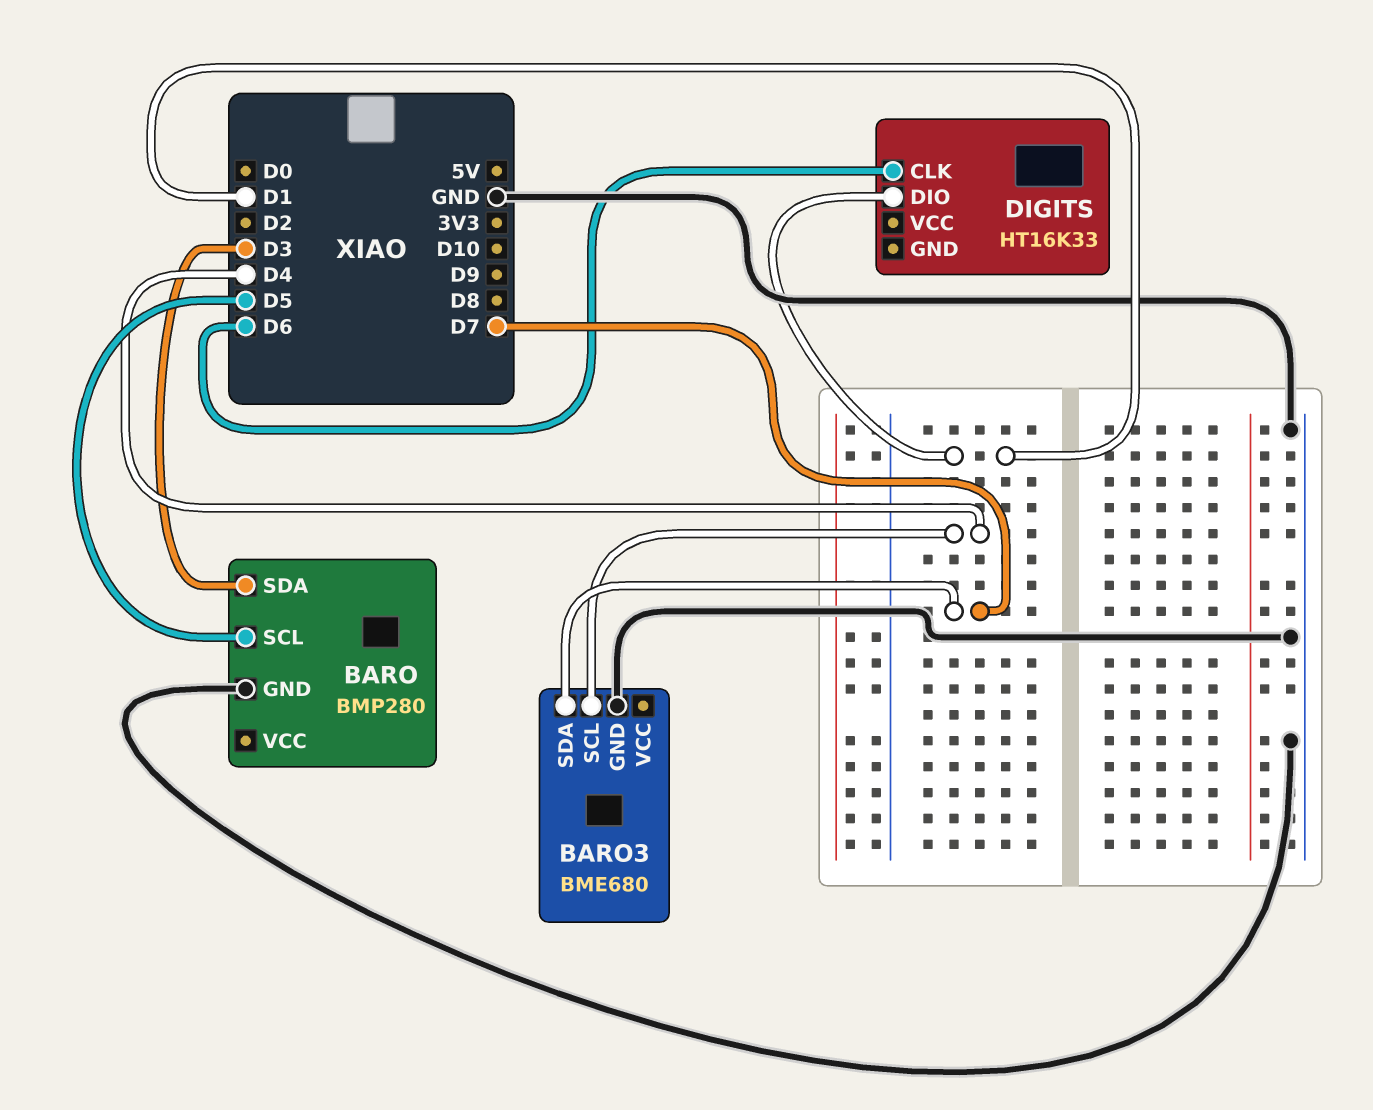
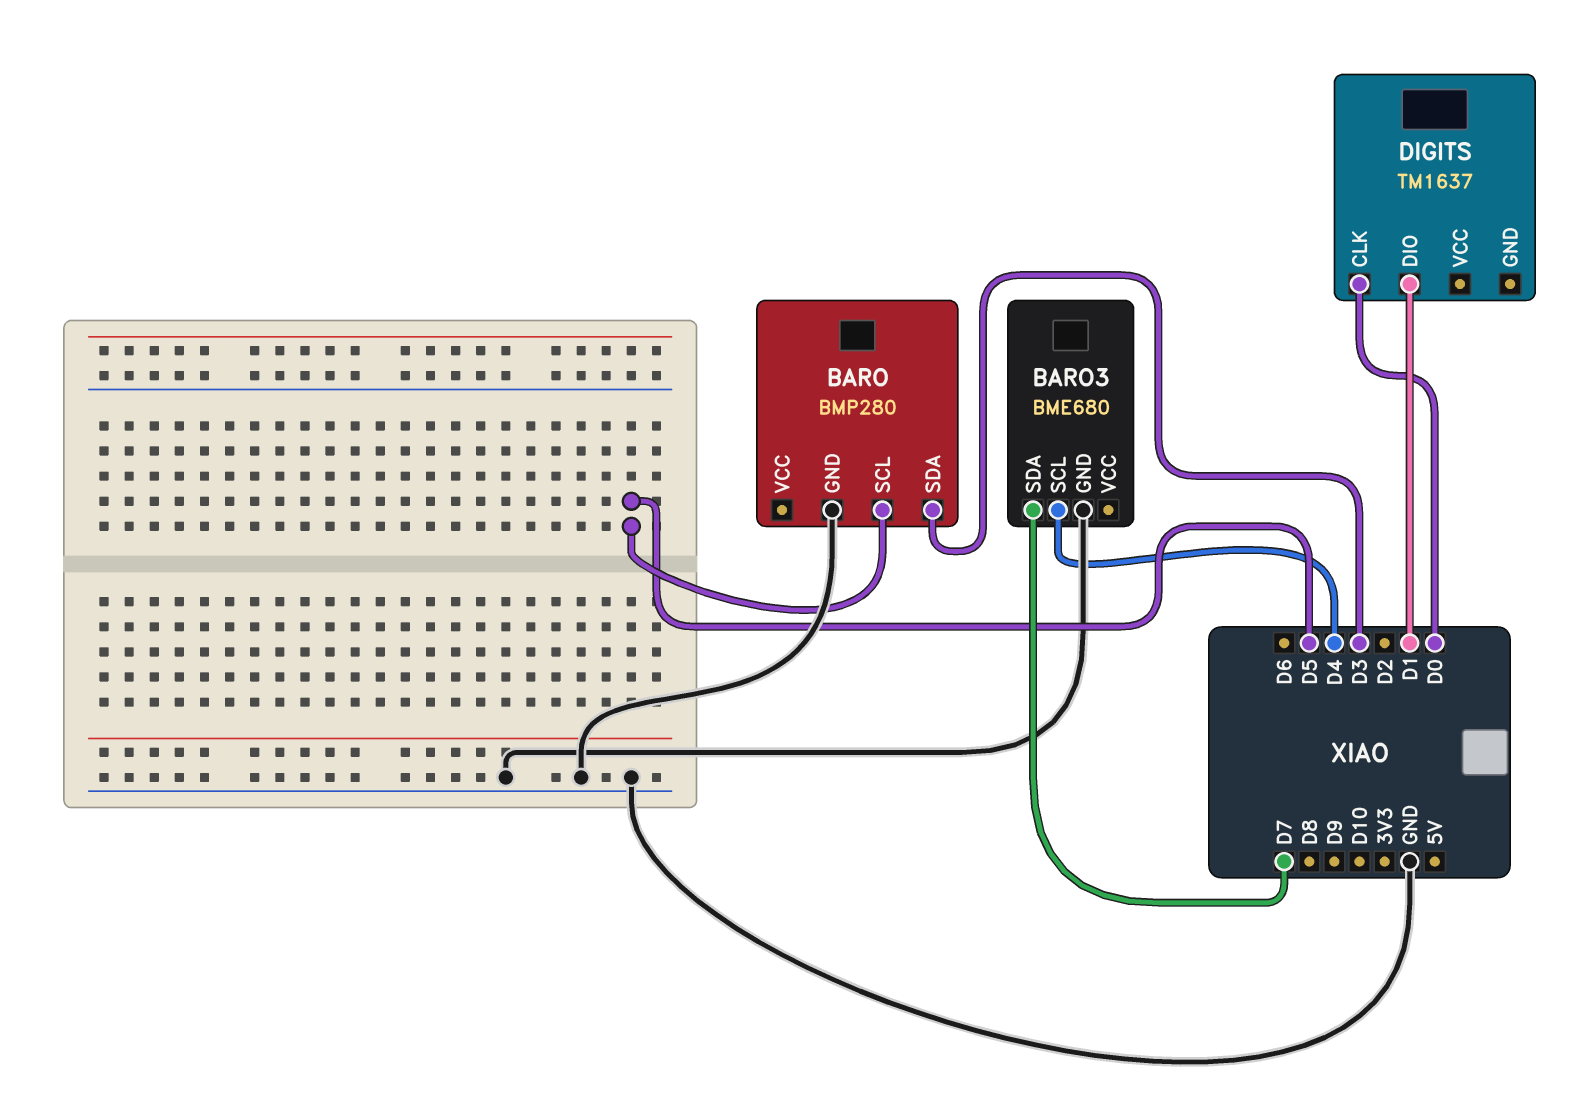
DIGITS: HT16K33 -> TM1637
DIGITS pin CLK: D6 -> D0

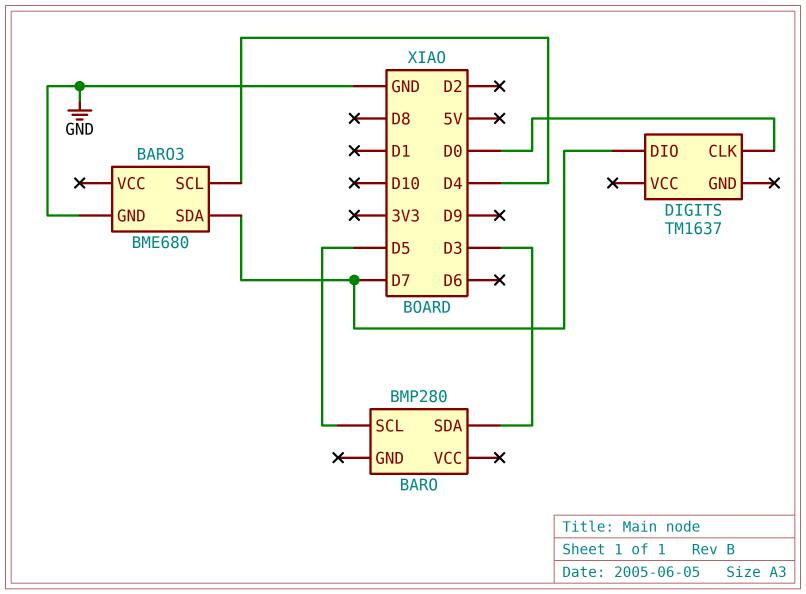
BARO pin GND: GND -> none
DIGITS pin DIO: D1 -> D7

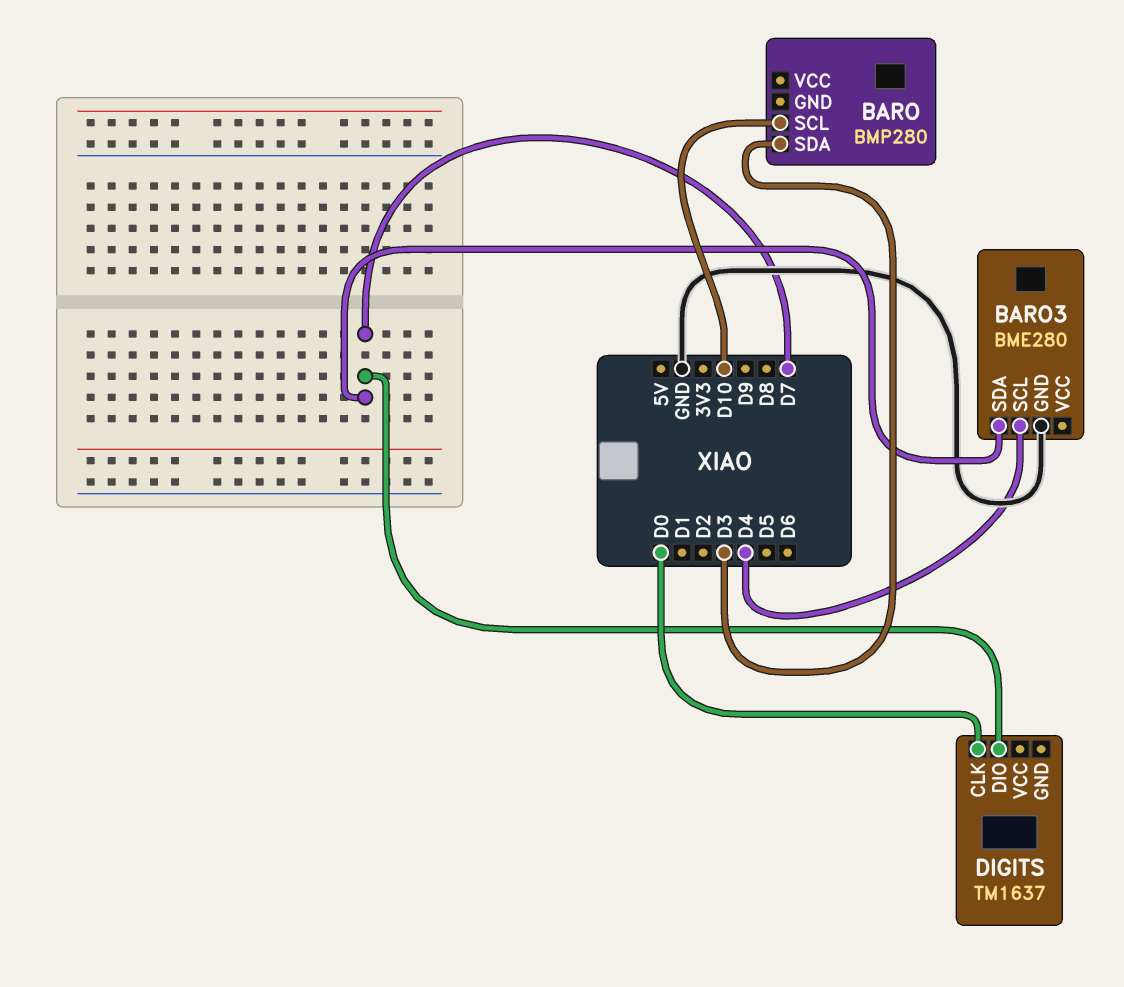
BARO pin SCL: D5 -> D10
BARO3: BME680 -> BME280

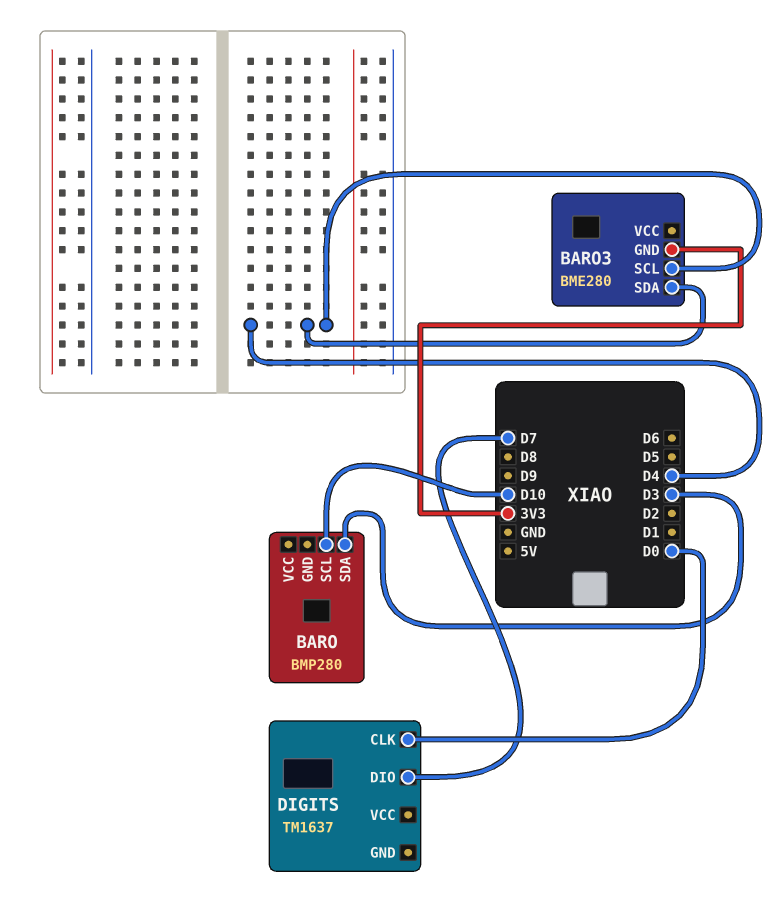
BARO3 pin GND: GND -> 3V3
BARO3 pin SDA: D7 -> D4

